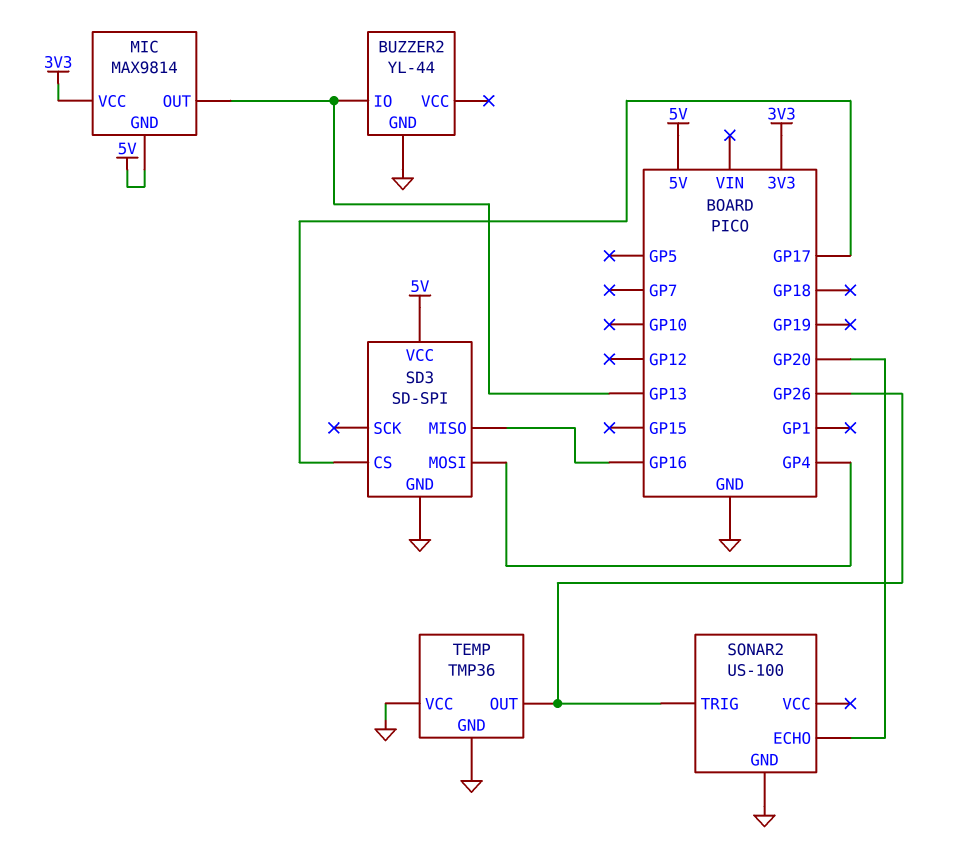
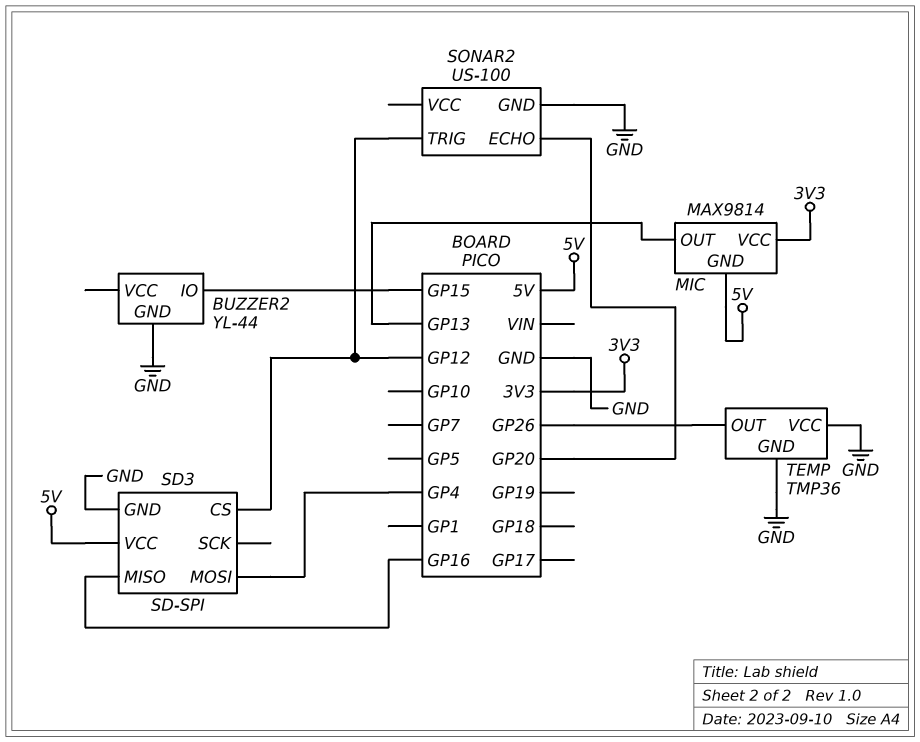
BUZZER2 pin IO: GP13 -> GP15
SD3 pin CS: GP17 -> GP12
SONAR2 pin TRIG: GP26 -> GP12

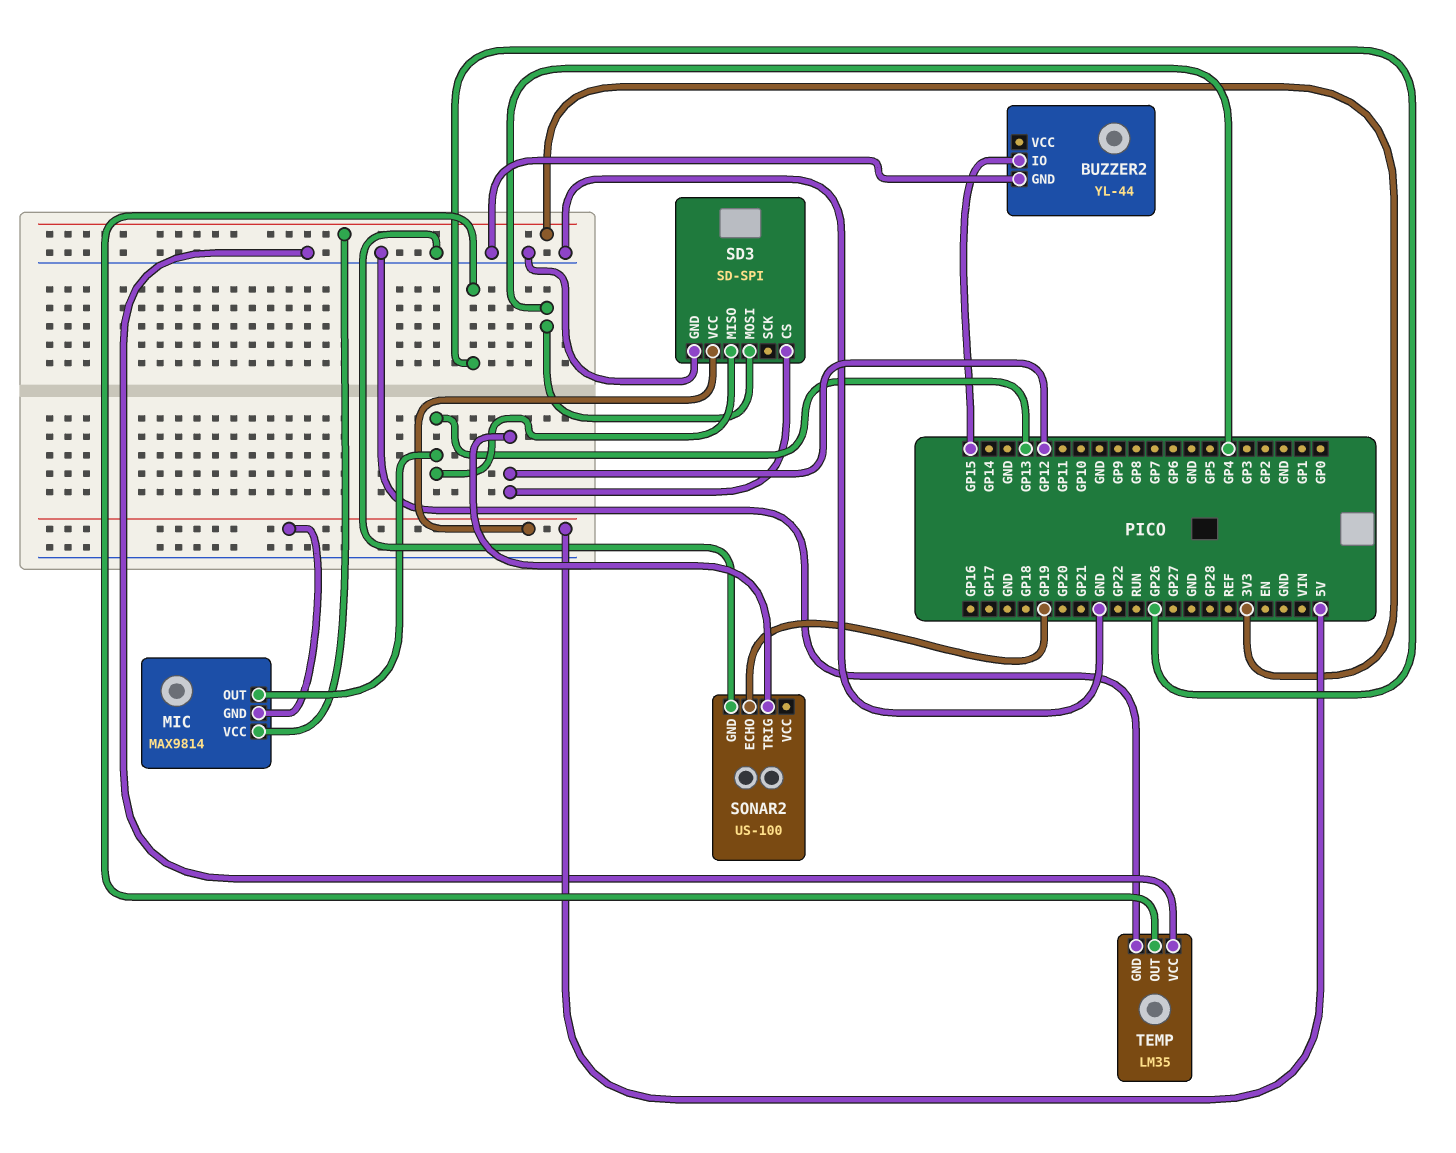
SD3 pin MISO: GP16 -> GP13
SONAR2 pin ECHO: GP20 -> GP19
TEMP: TMP36 -> LM35

